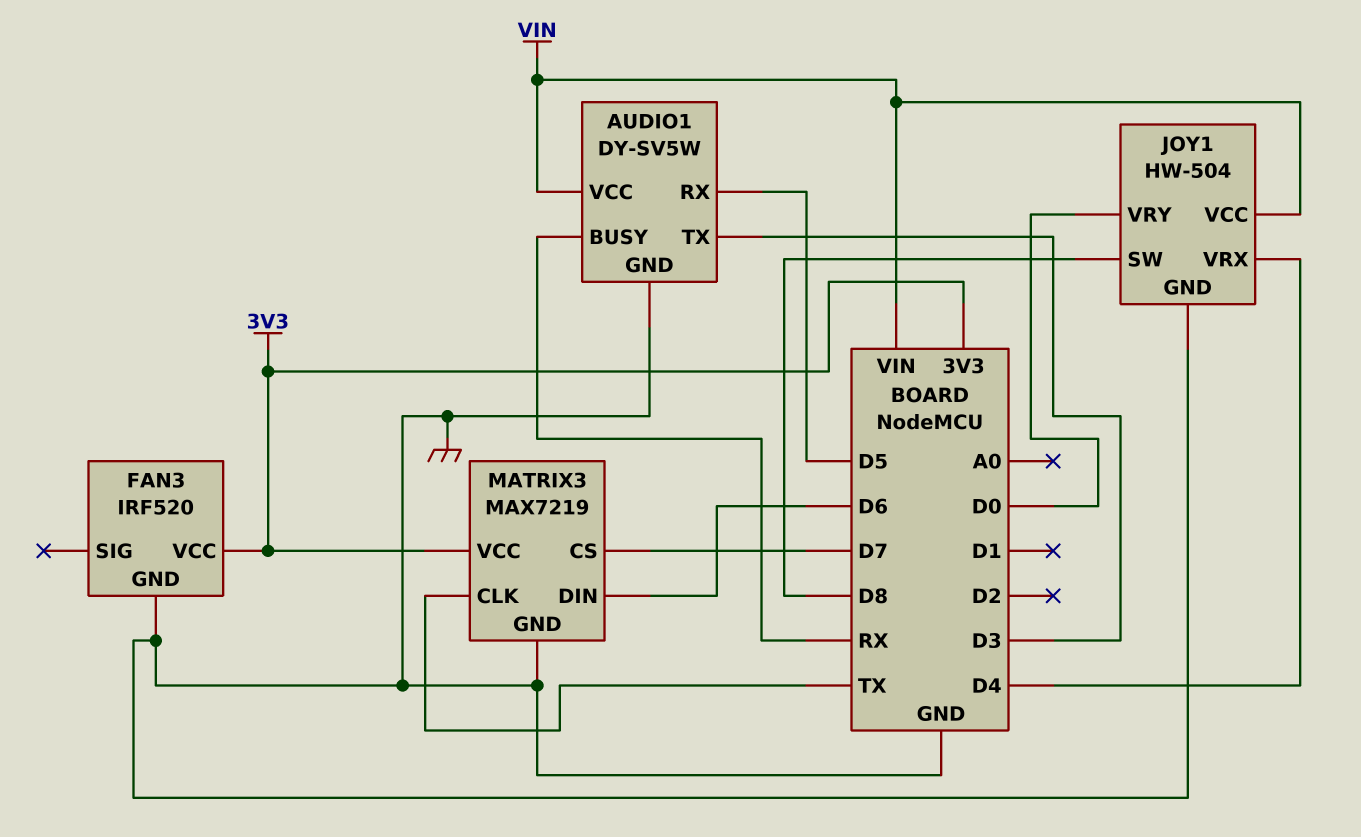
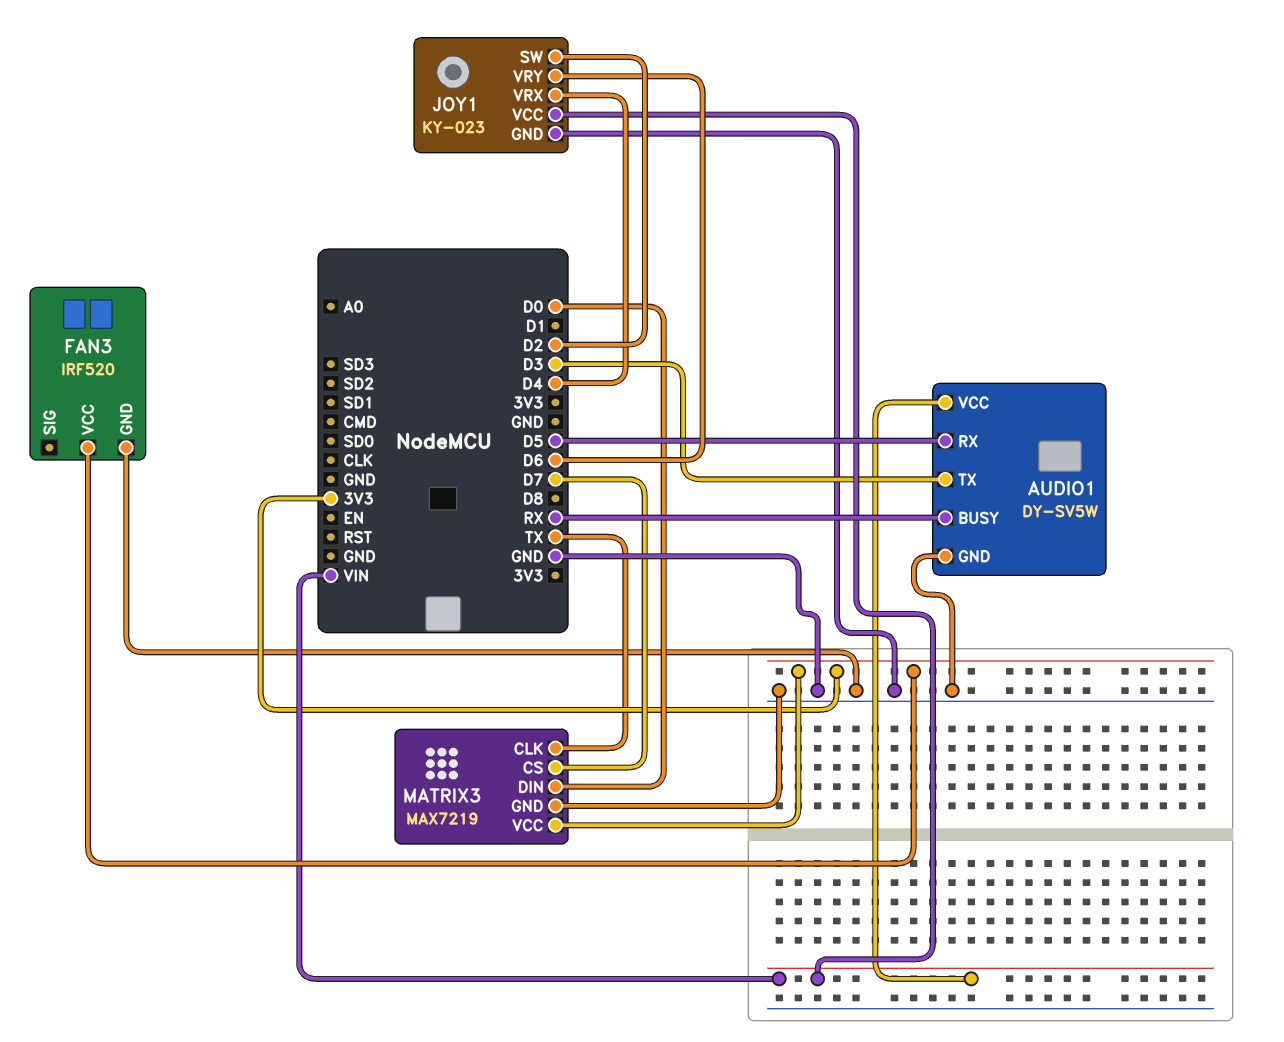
JOY1: HW-504 -> KY-023
JOY1 pin SW: D8 -> D2
JOY1 pin VRY: D0 -> D6
MATRIX3 pin DIN: D6 -> D0

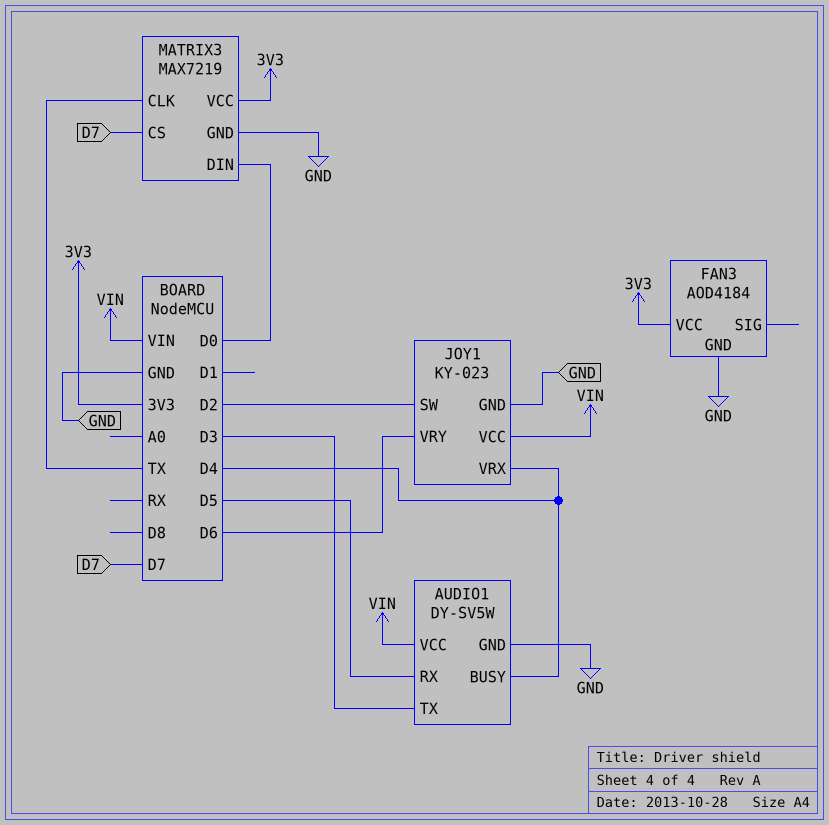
AUDIO1 pin BUSY: RX -> D4
FAN3: IRF520 -> AOD4184

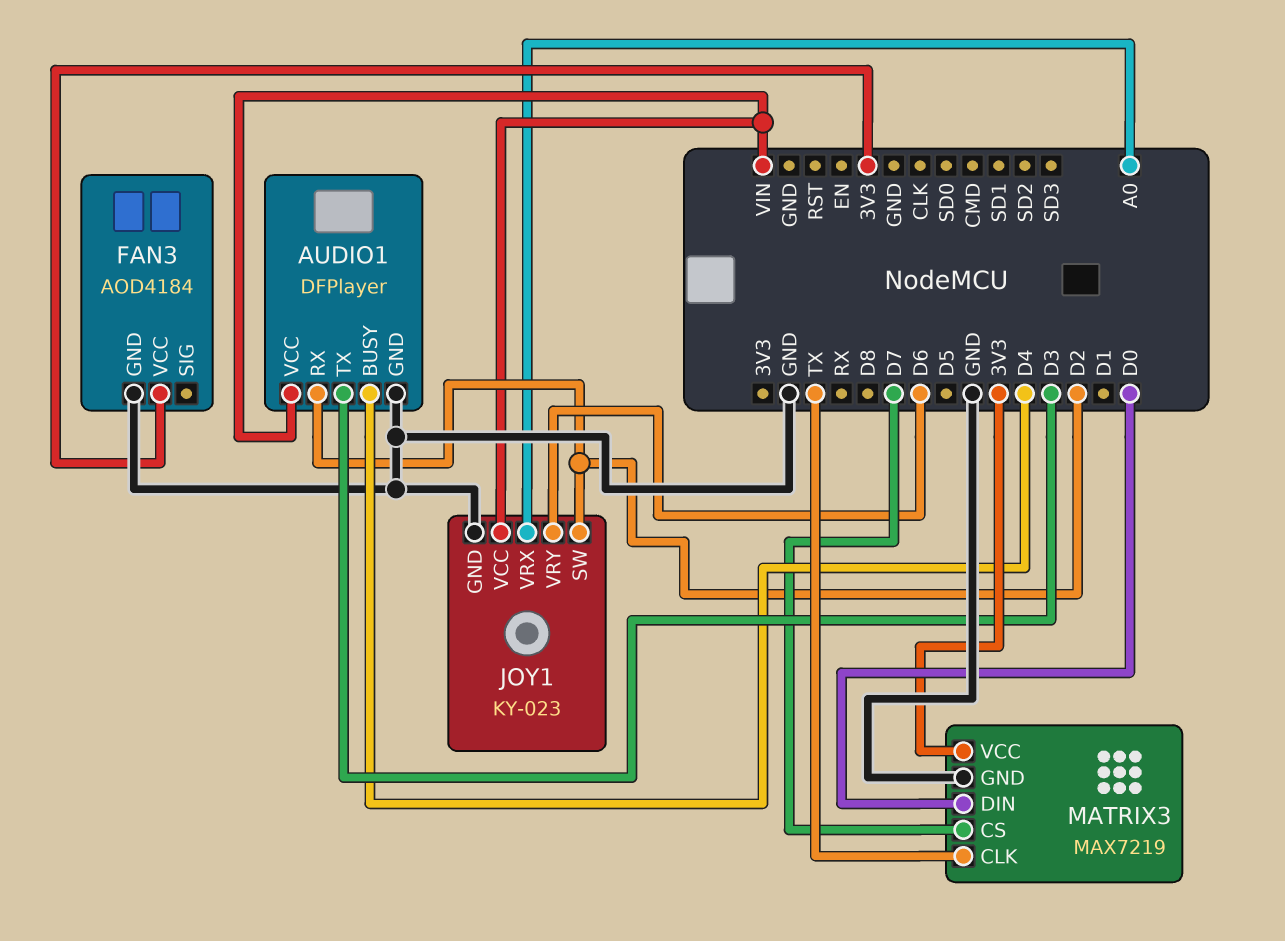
AUDIO1: DY-SV5W -> DFPlayer
AUDIO1 pin RX: D5 -> D2
JOY1 pin VRX: D4 -> A0

